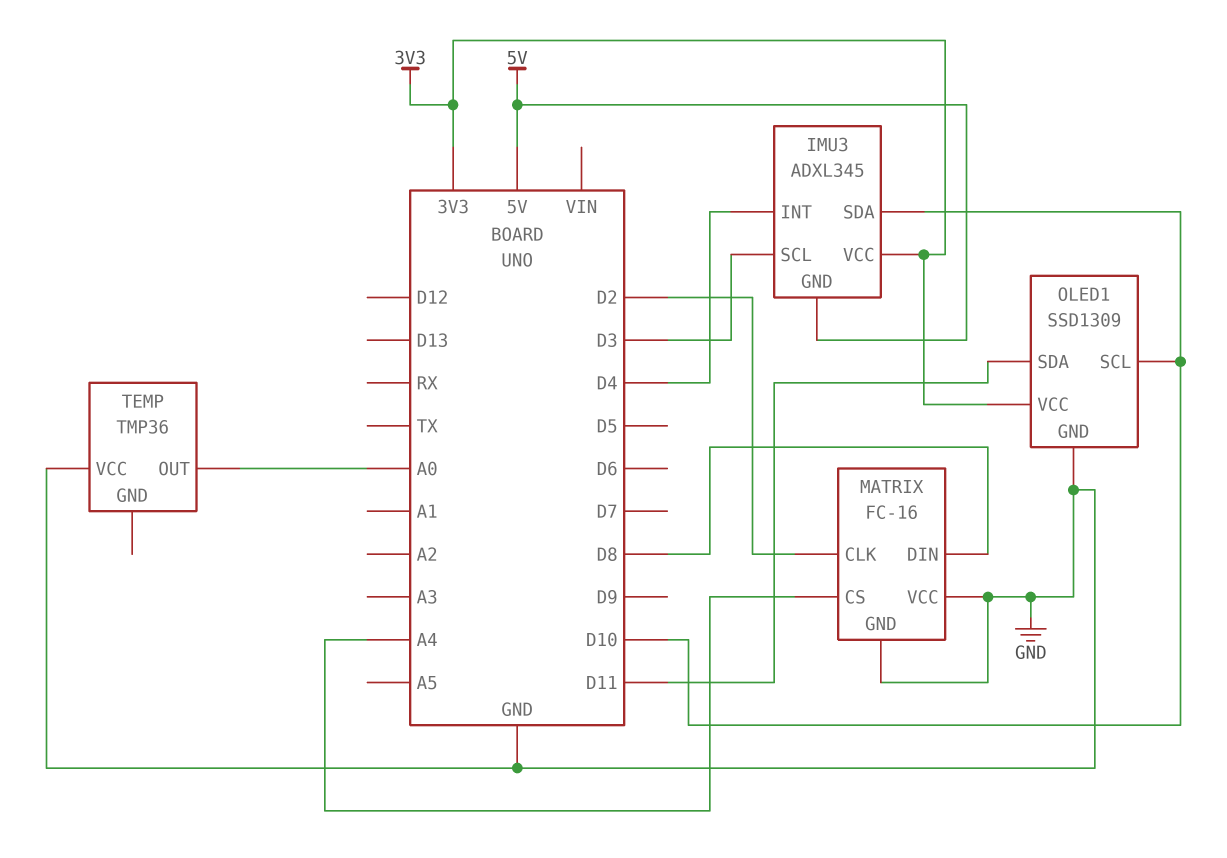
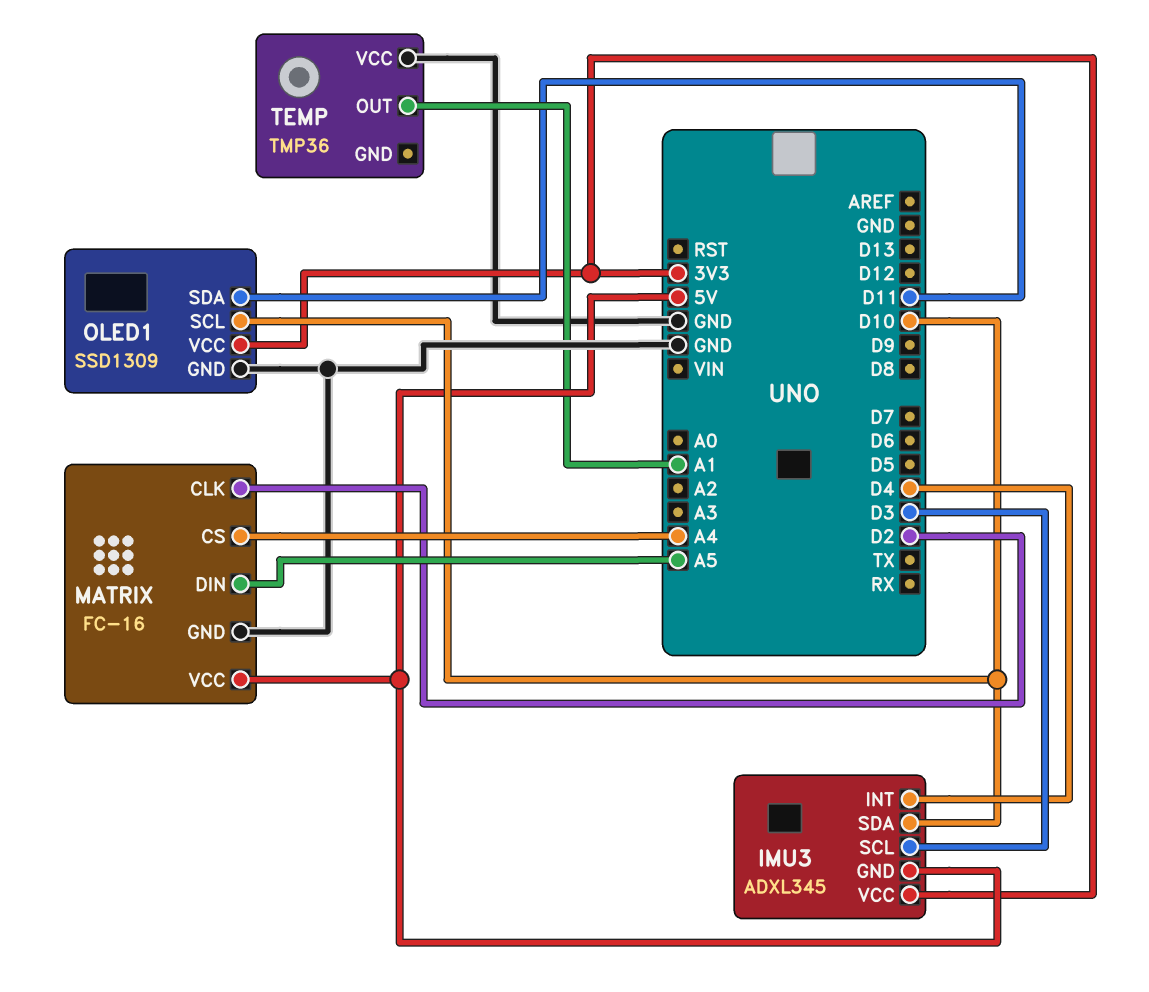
MATRIX pin DIN: D8 -> A5
MATRIX pin VCC: GND -> 5V
TEMP pin OUT: A0 -> A1

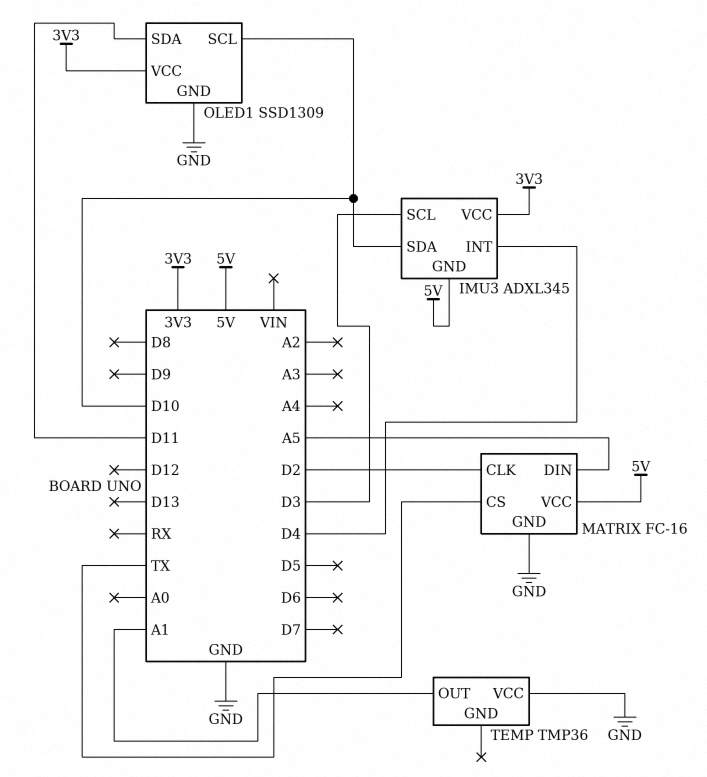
MATRIX pin CS: A4 -> TX

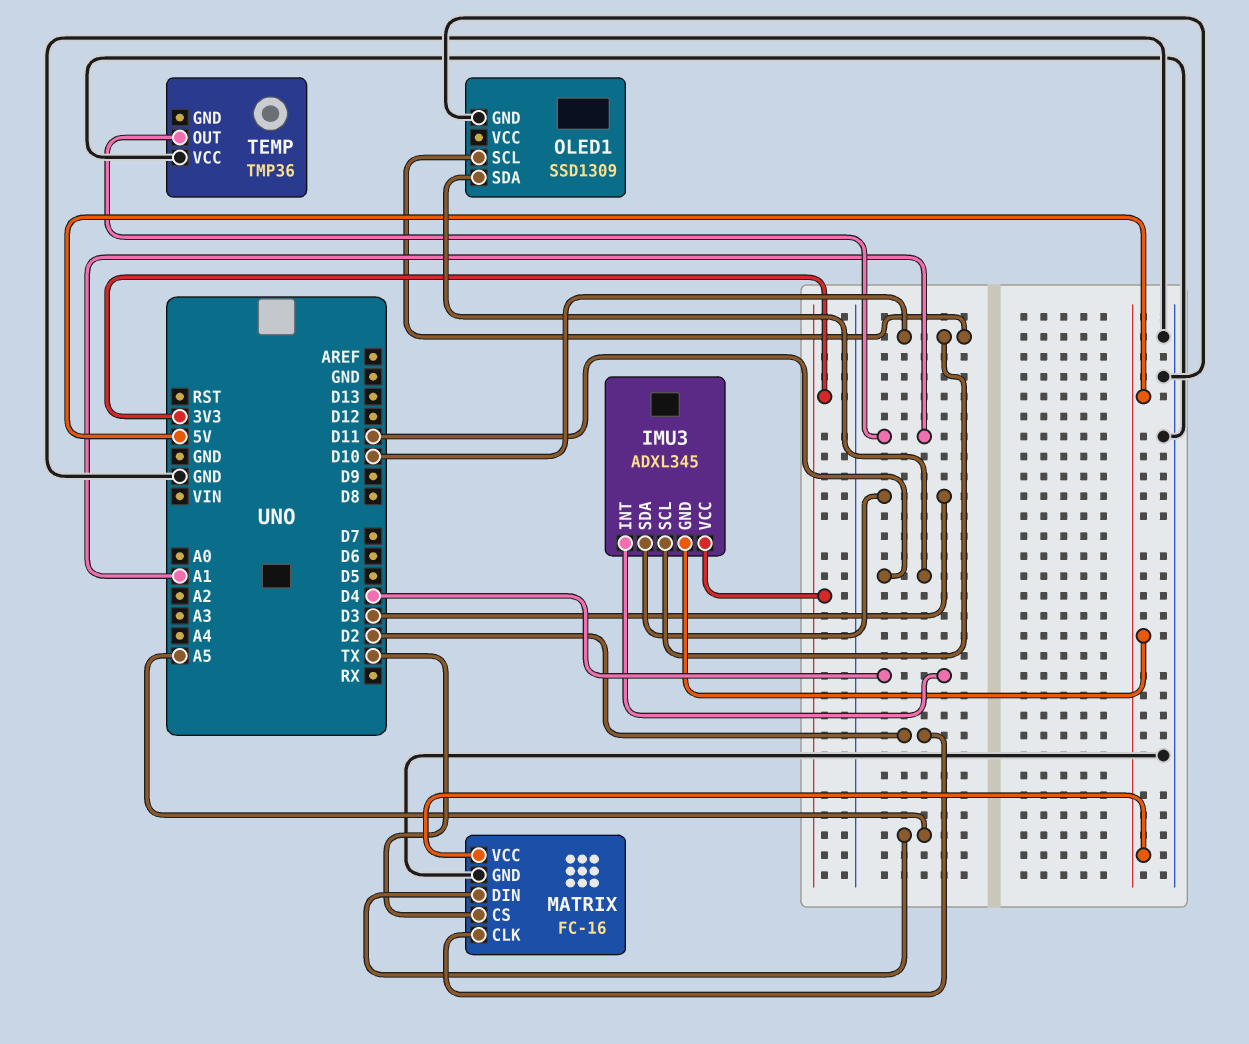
IMU3 pin SCL: D3 -> D10
IMU3 pin SDA: D10 -> D3
OLED1 pin VCC: 3V3 -> none

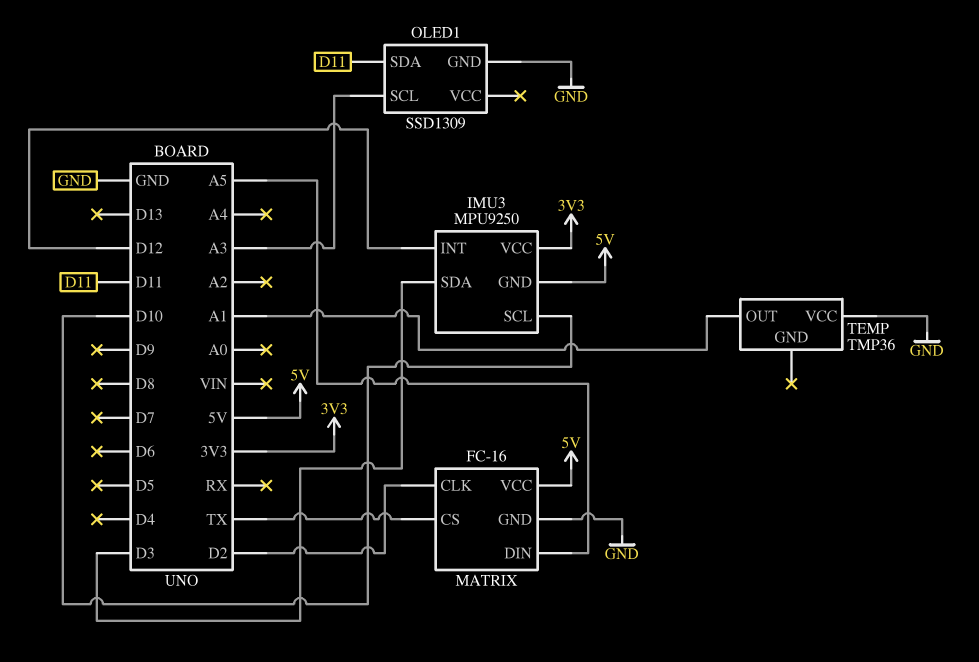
IMU3: ADXL345 -> MPU9250
IMU3 pin INT: D4 -> D12
OLED1 pin SCL: D10 -> A3

